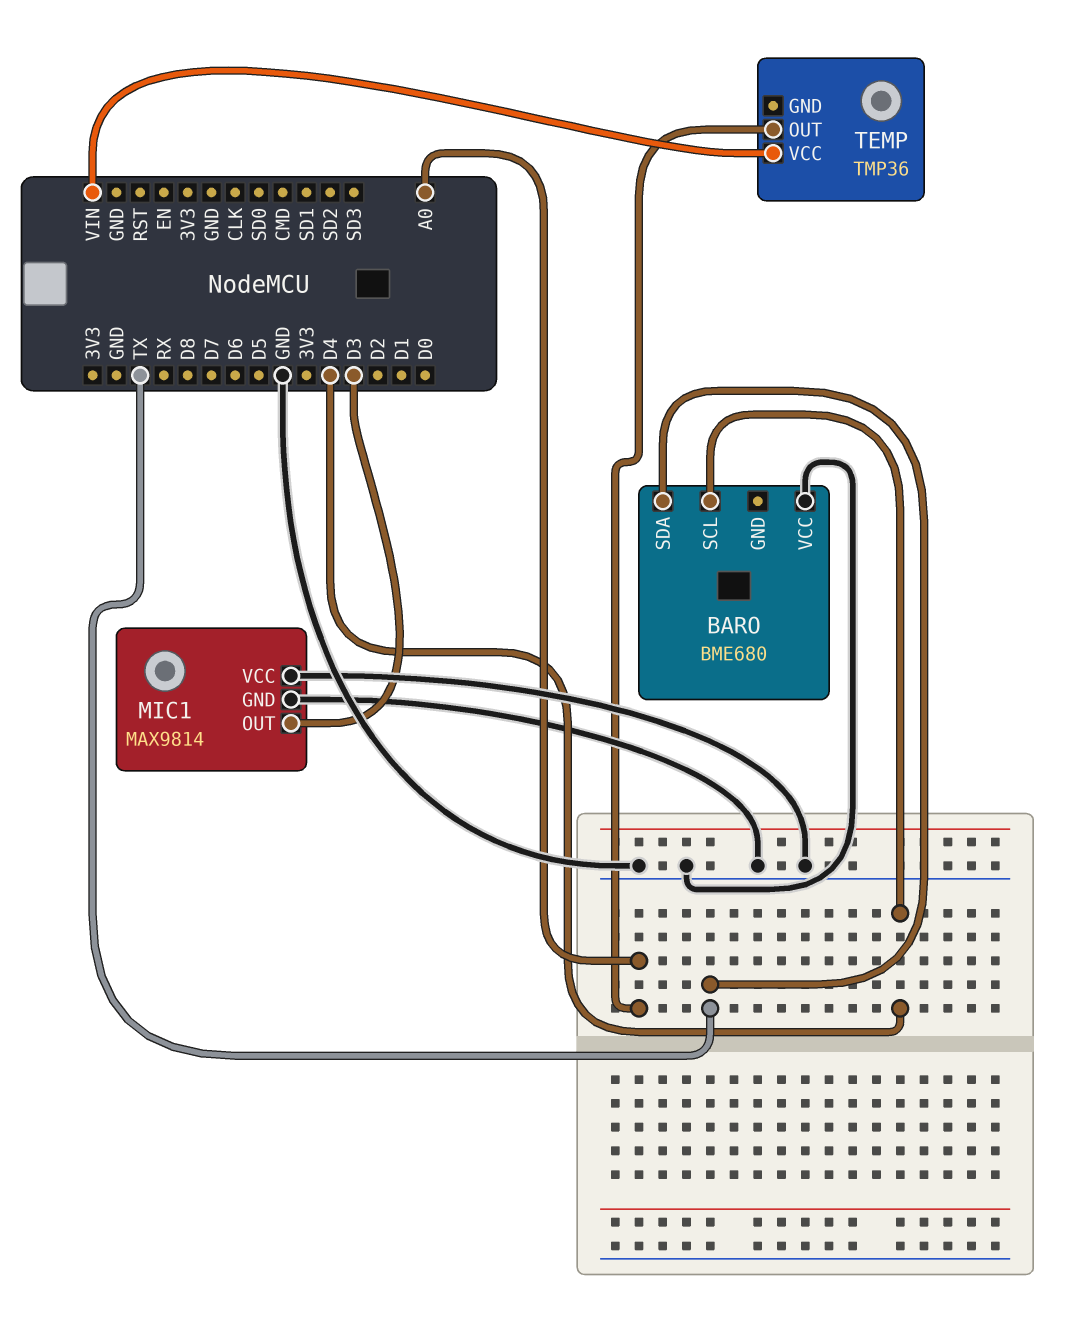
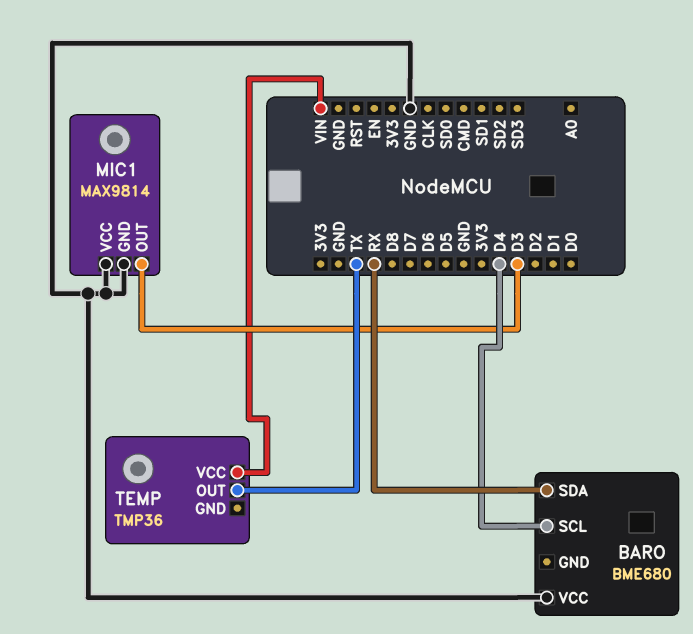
BARO pin SDA: TX -> RX
TEMP pin OUT: A0 -> TX

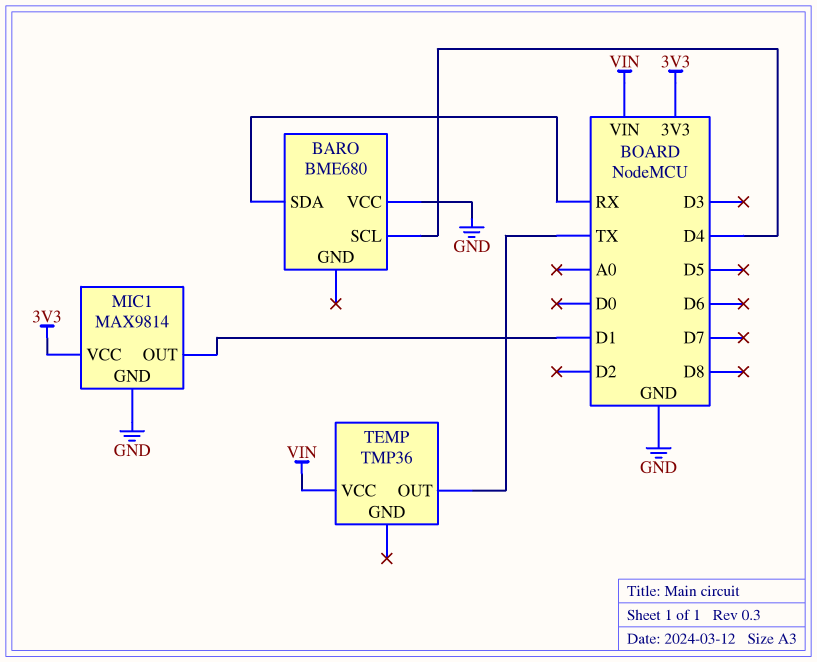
MIC1 pin OUT: D3 -> D1
MIC1 pin VCC: GND -> 3V3

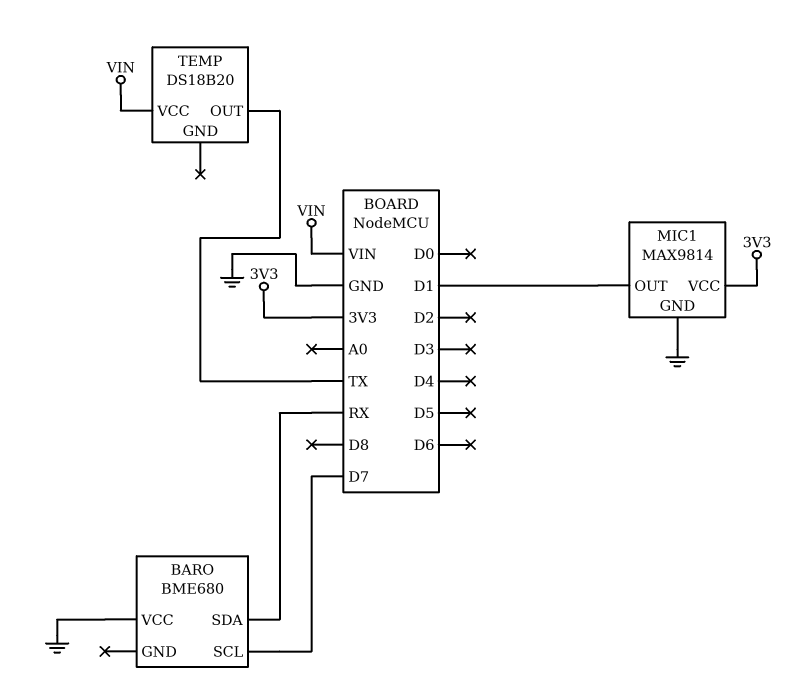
BARO pin SCL: D4 -> D7
TEMP: TMP36 -> DS18B20

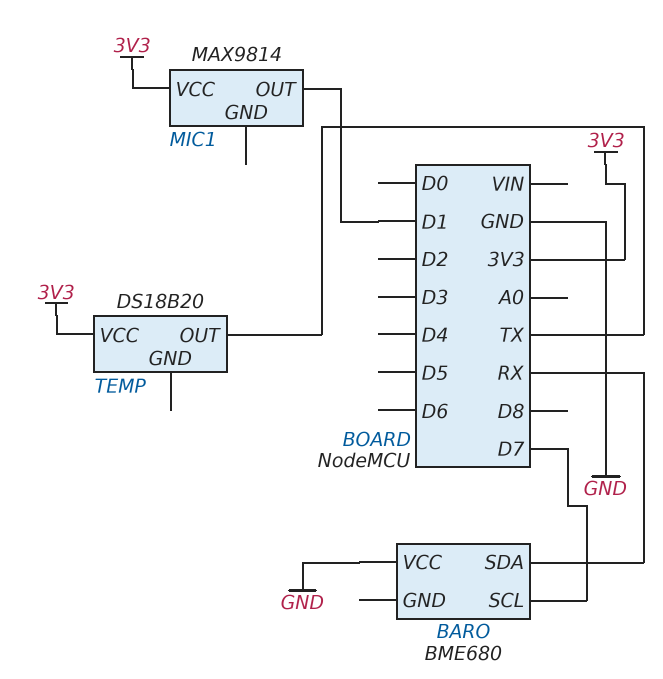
MIC1 pin GND: GND -> none
TEMP pin VCC: VIN -> 3V3

